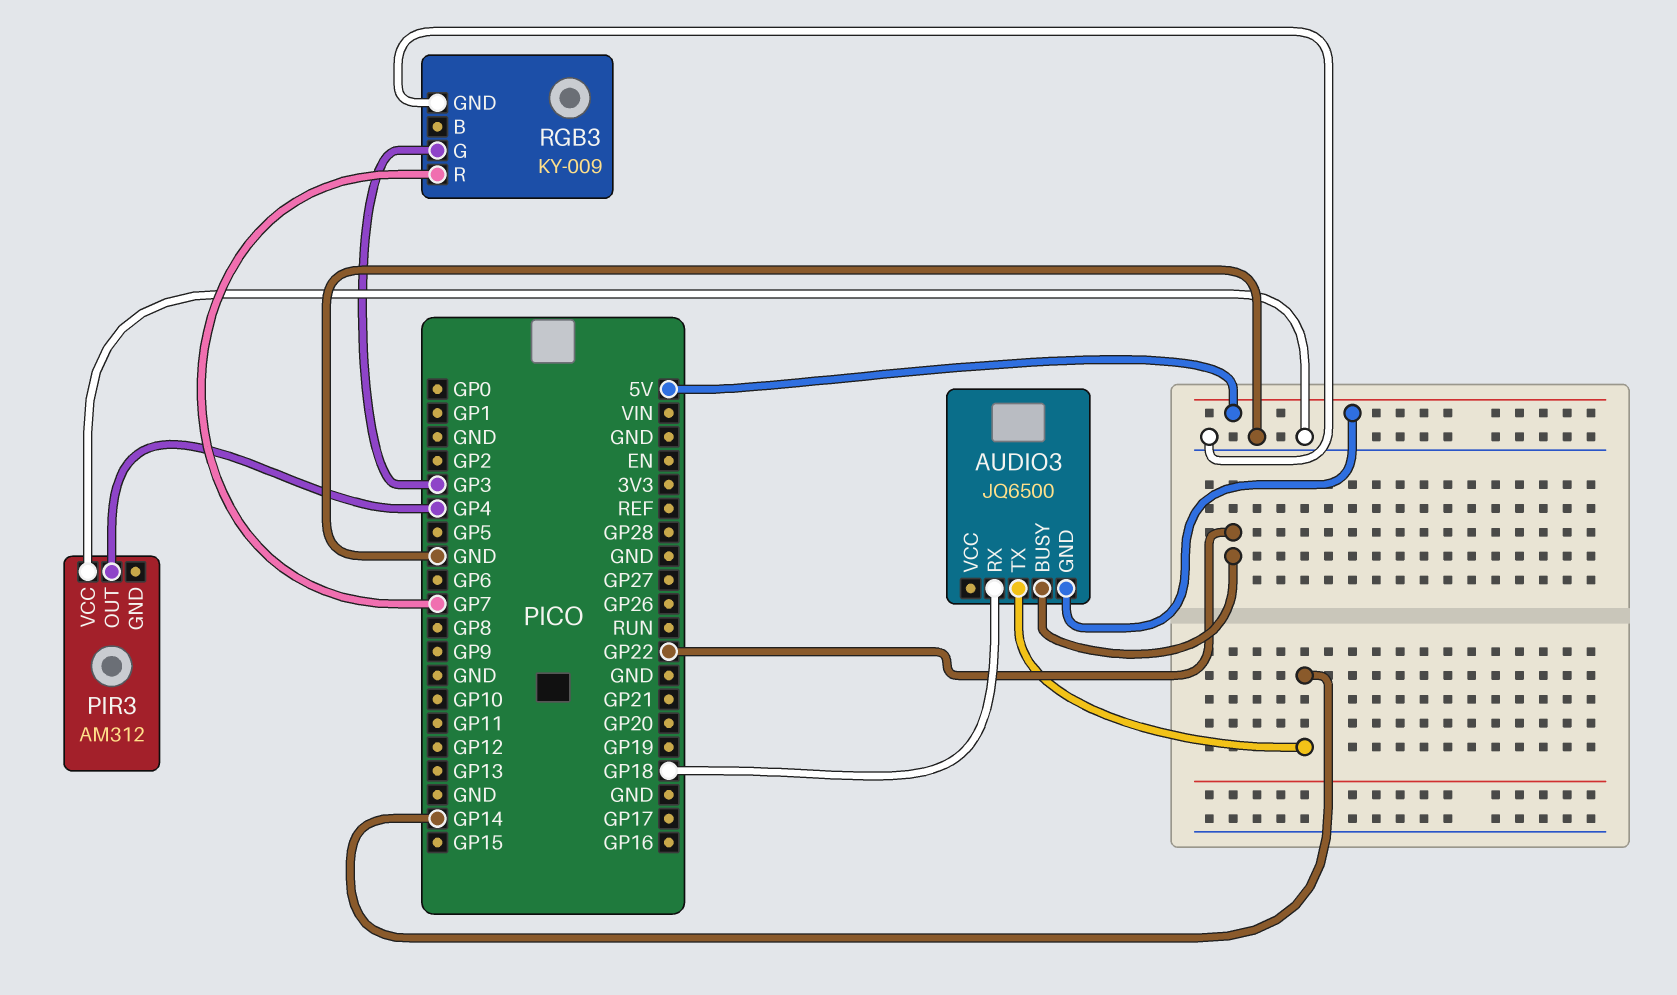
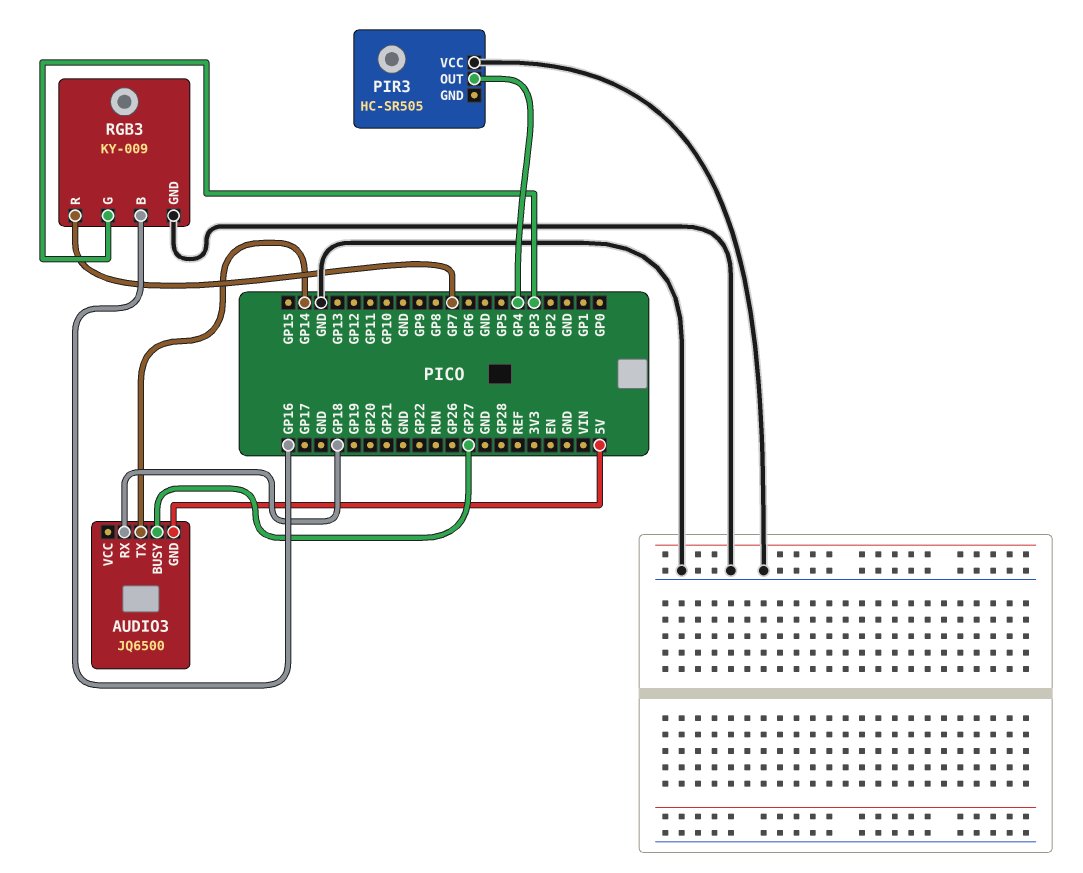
AUDIO3 pin BUSY: GP22 -> GP27
PIR3: AM312 -> HC-SR505
RGB3 pin B: none -> GP16

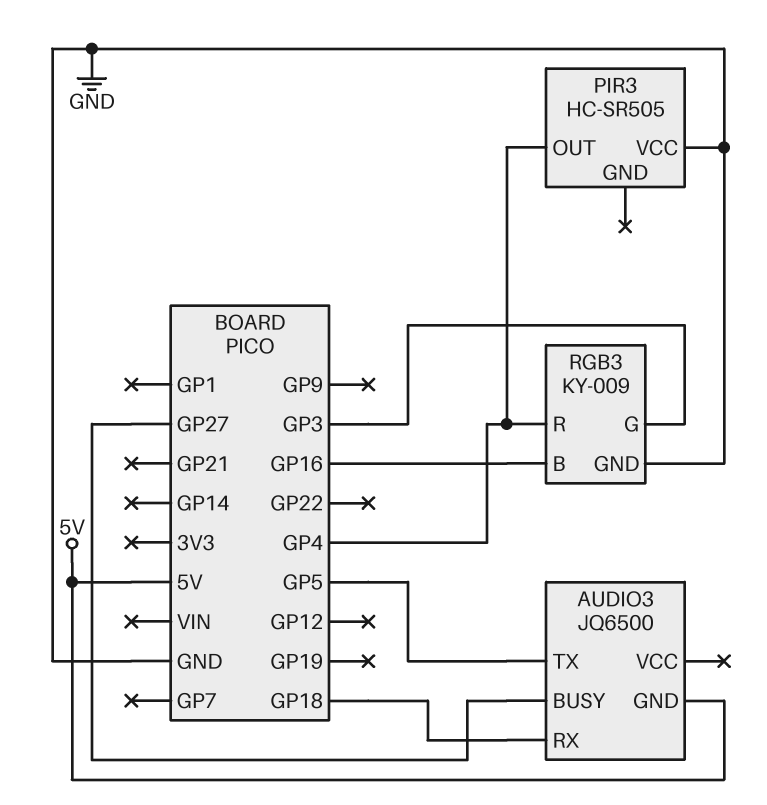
AUDIO3 pin TX: GP14 -> GP5
RGB3 pin R: GP7 -> GP4

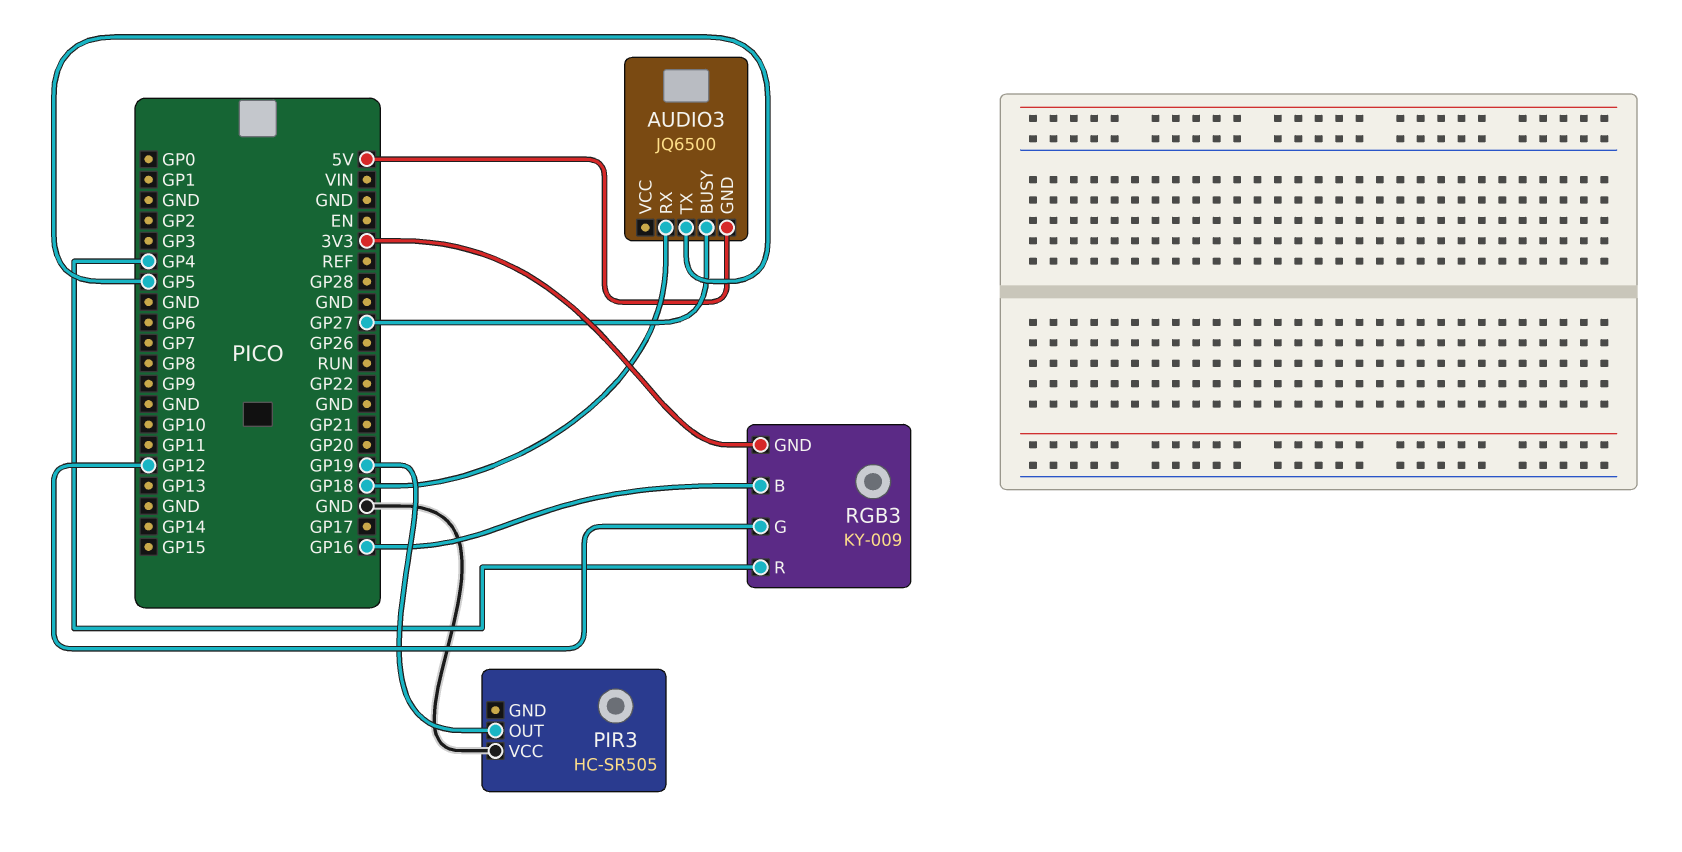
PIR3 pin OUT: GP4 -> GP19
RGB3 pin G: GP3 -> GP12
RGB3 pin GND: GND -> 3V3

